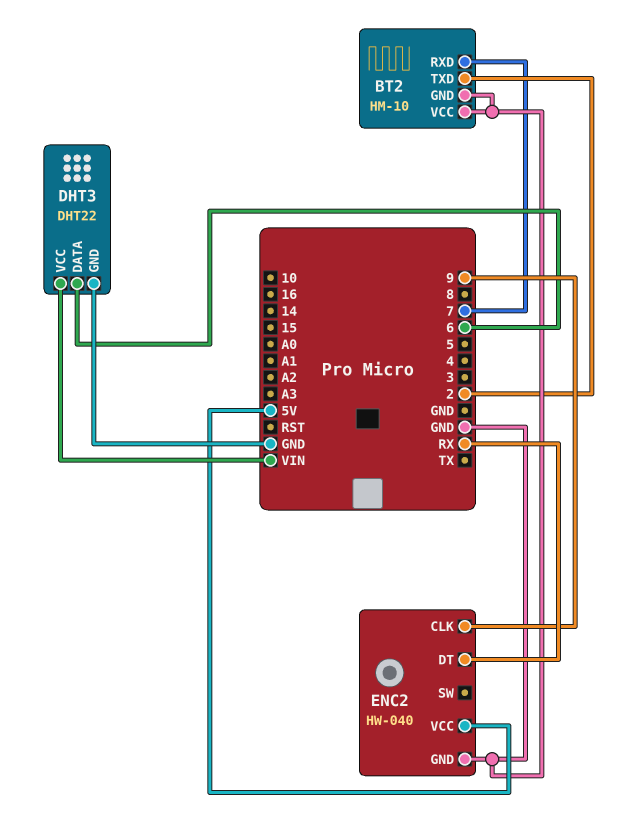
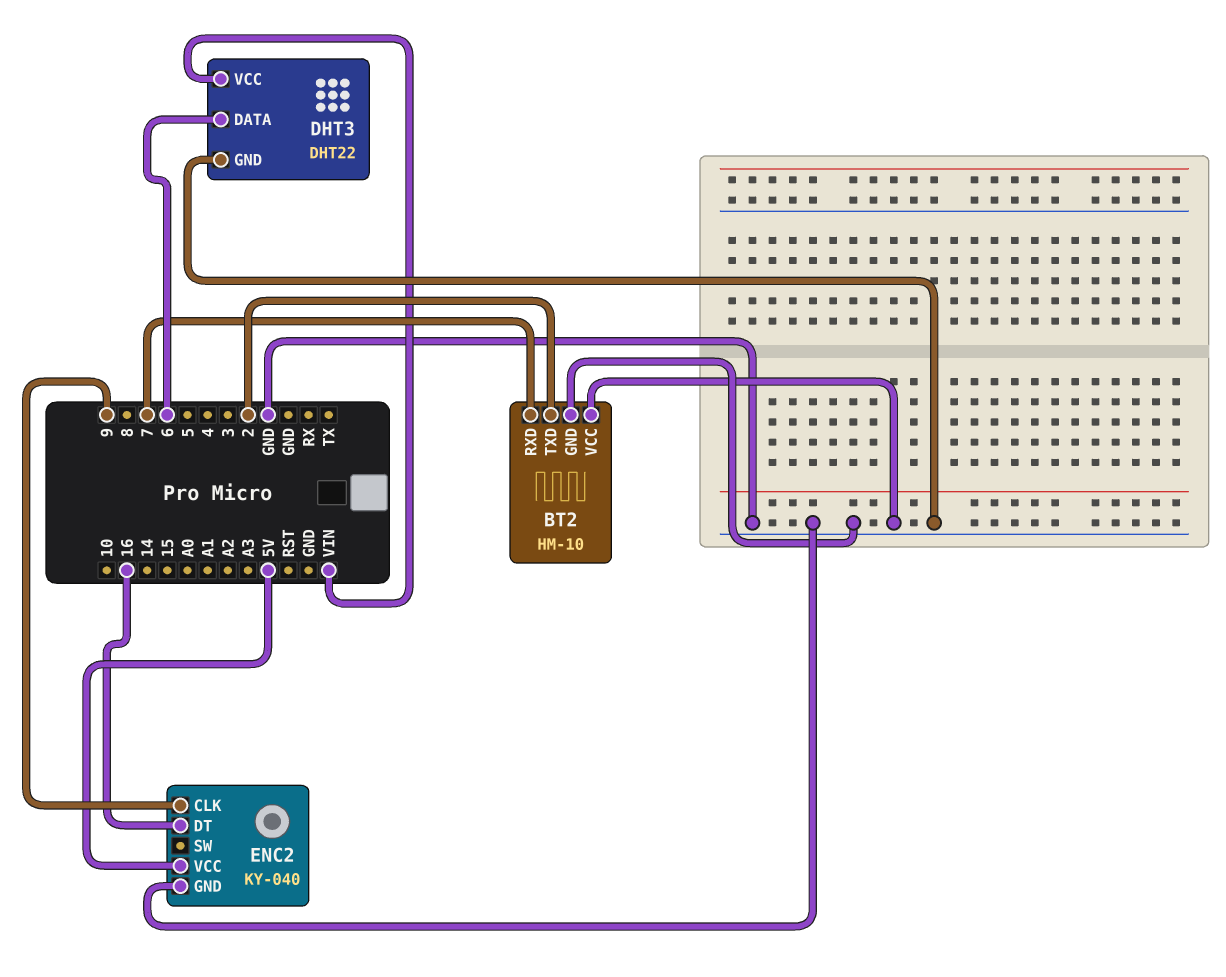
ENC2: HW-040 -> KY-040
ENC2 pin DT: RX -> 16

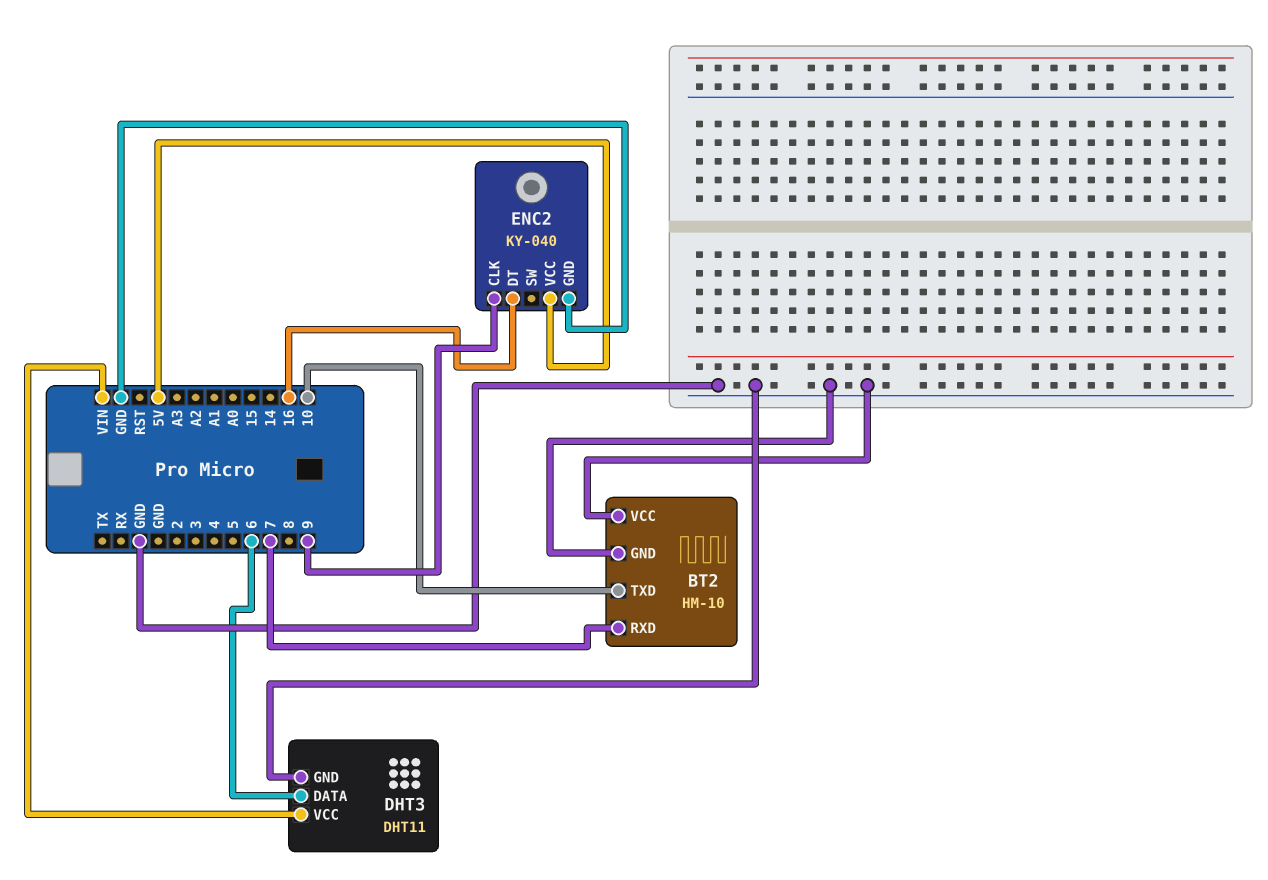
BT2 pin TXD: 2 -> 10
DHT3: DHT22 -> DHT11

